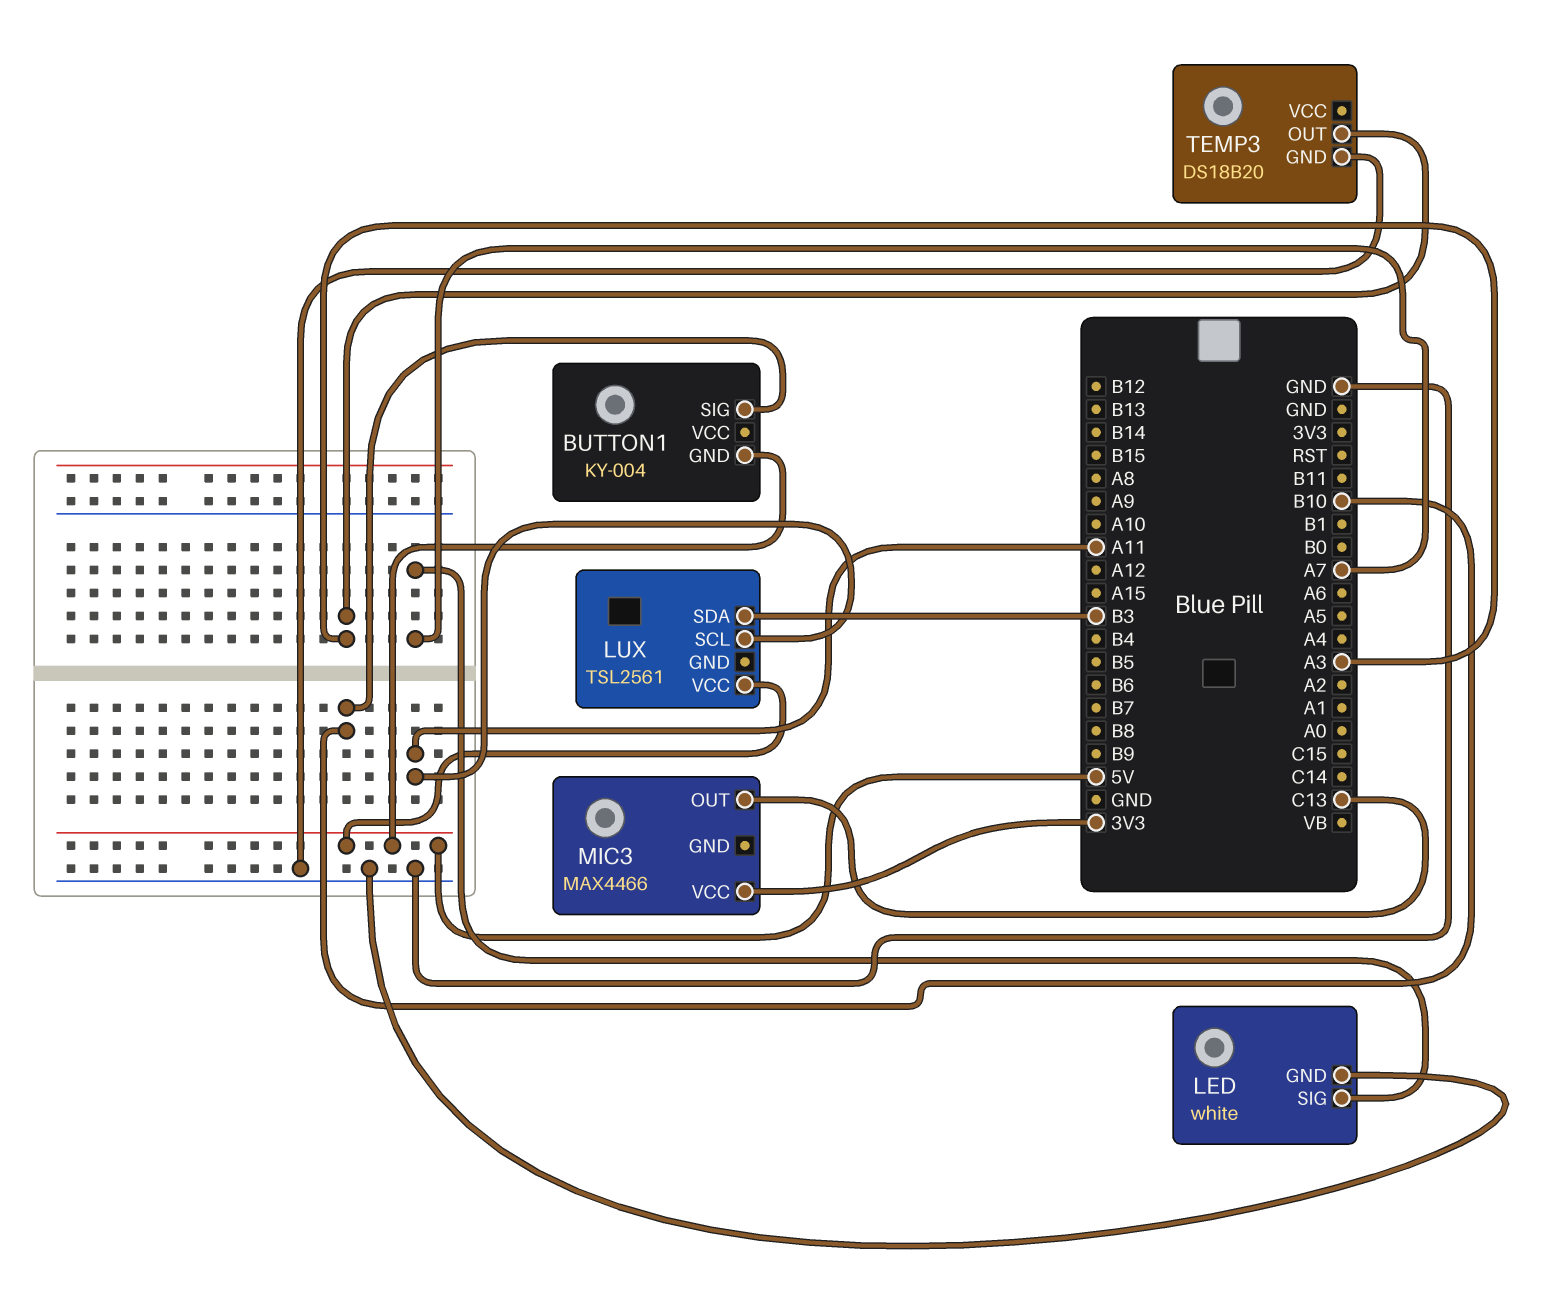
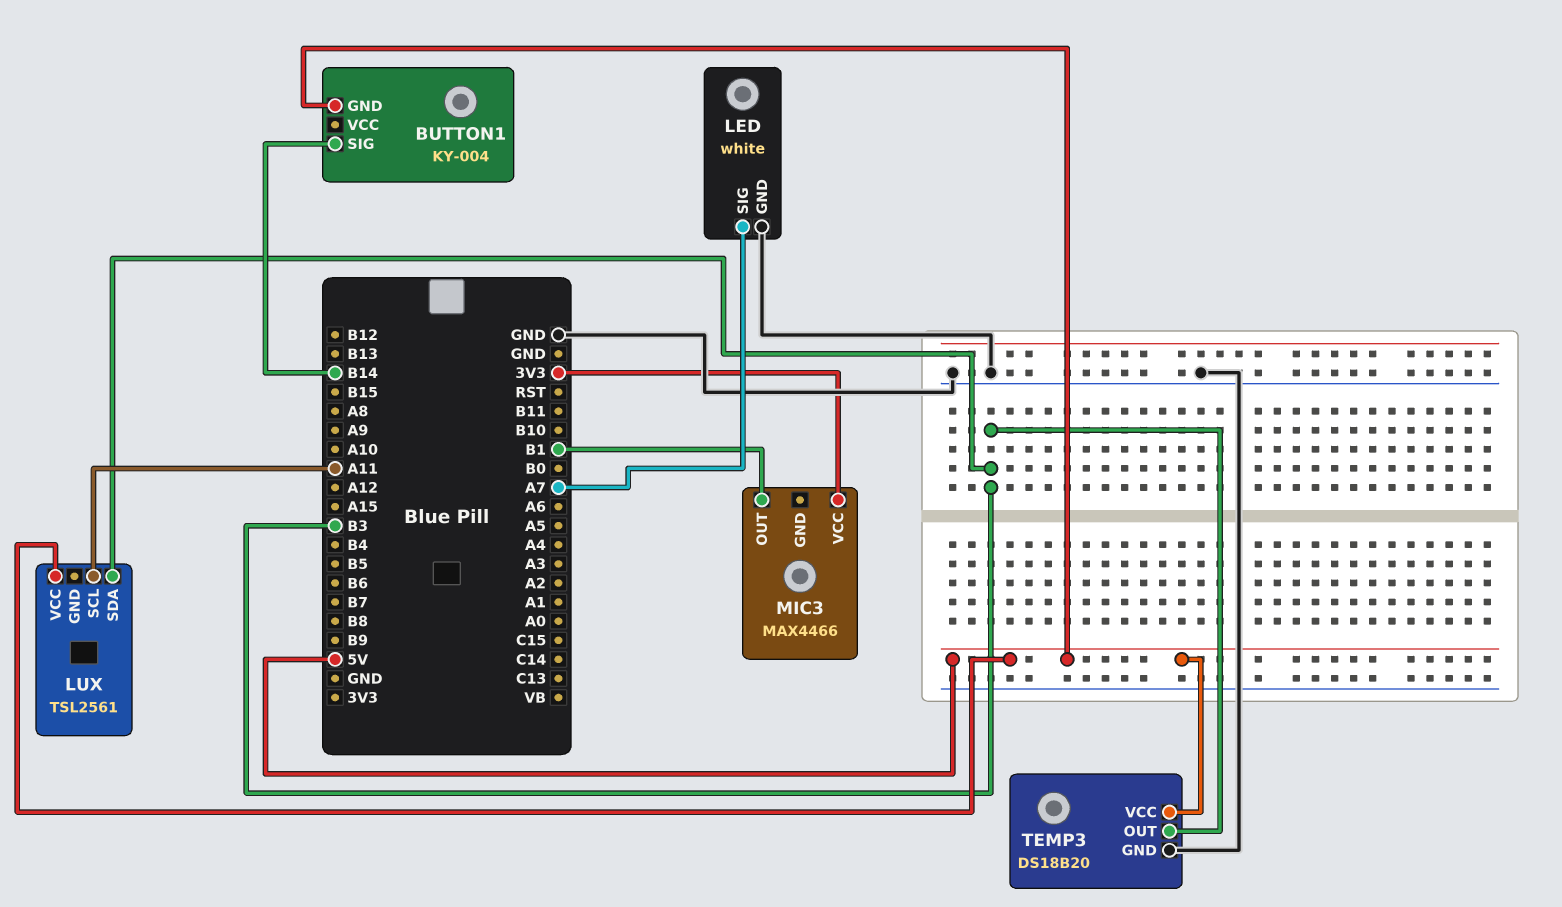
BUTTON1 pin SIG: B10 -> B14
MIC3 pin OUT: C13 -> B1
TEMP3 pin OUT: A3 -> B3
TEMP3 pin VCC: none -> 5V

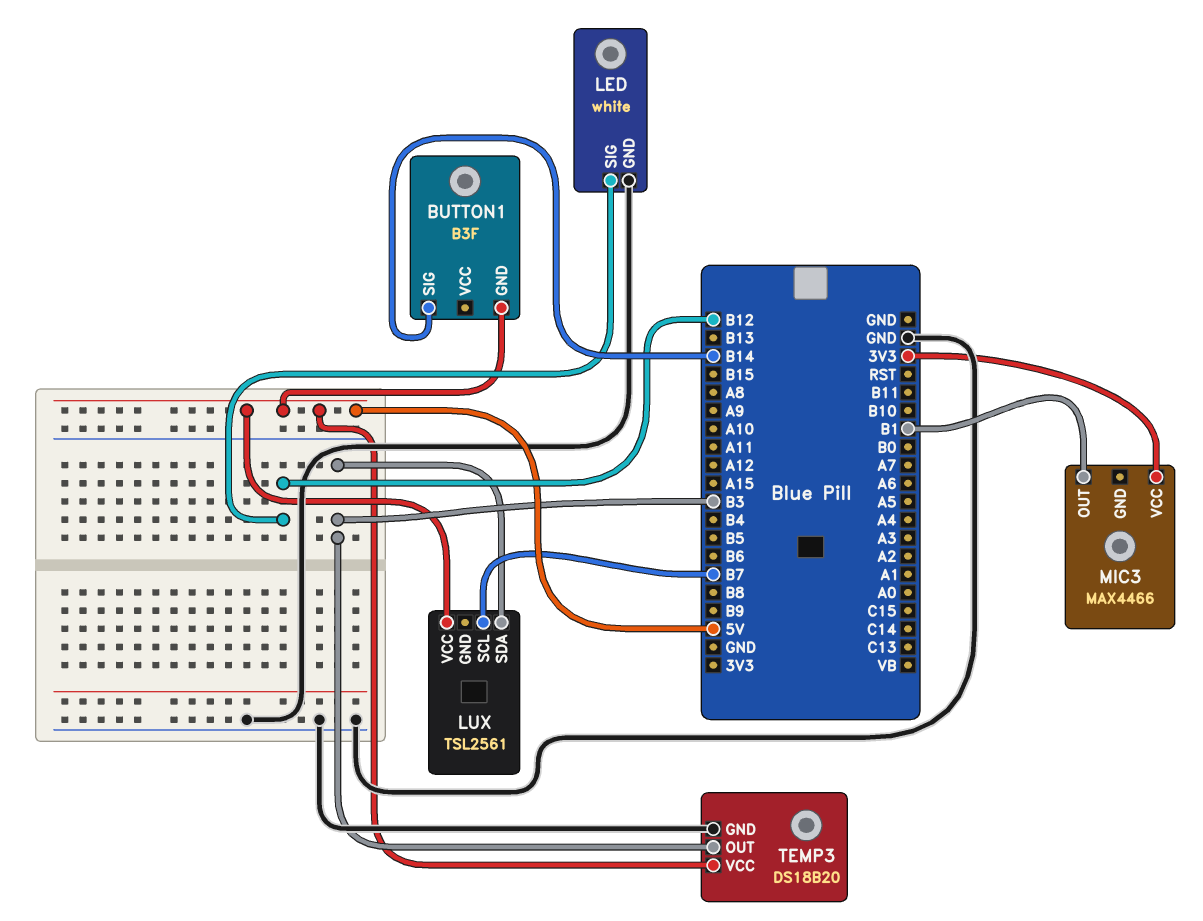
BUTTON1: KY-004 -> B3F
LED pin SIG: A7 -> B12
LUX pin SCL: A11 -> B7

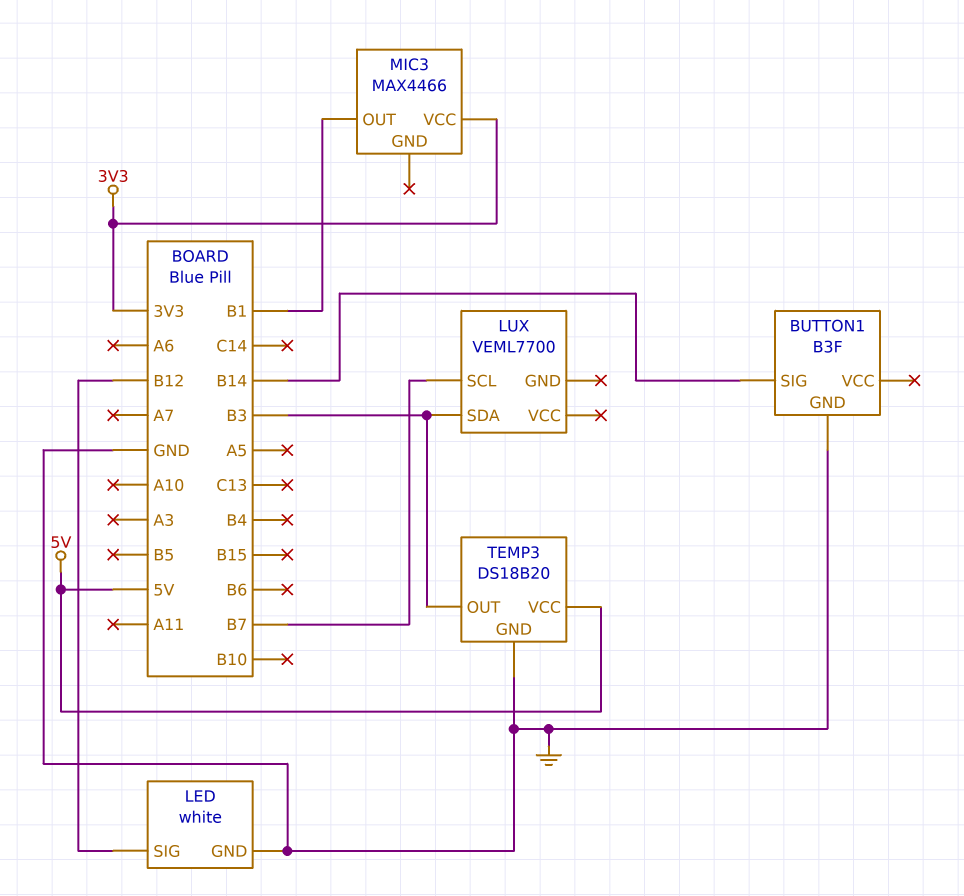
BUTTON1 pin GND: 5V -> GND
LUX: TSL2561 -> VEML7700
LUX pin VCC: 5V -> none

